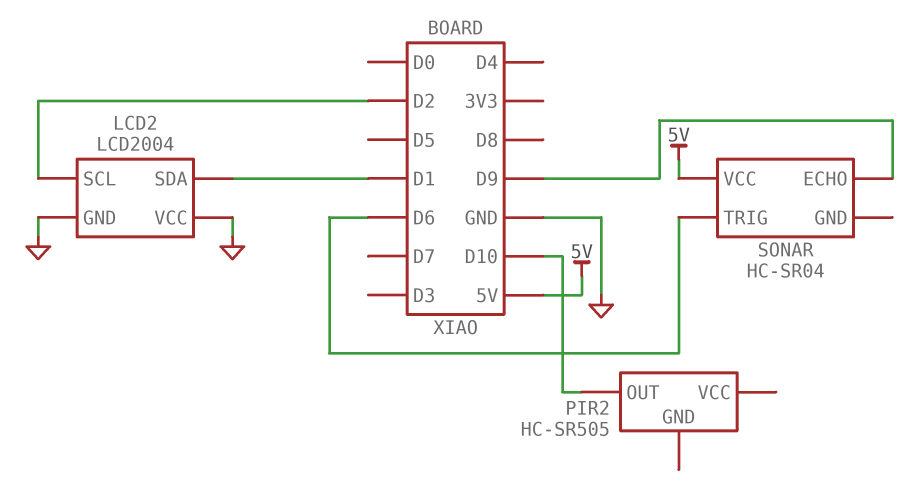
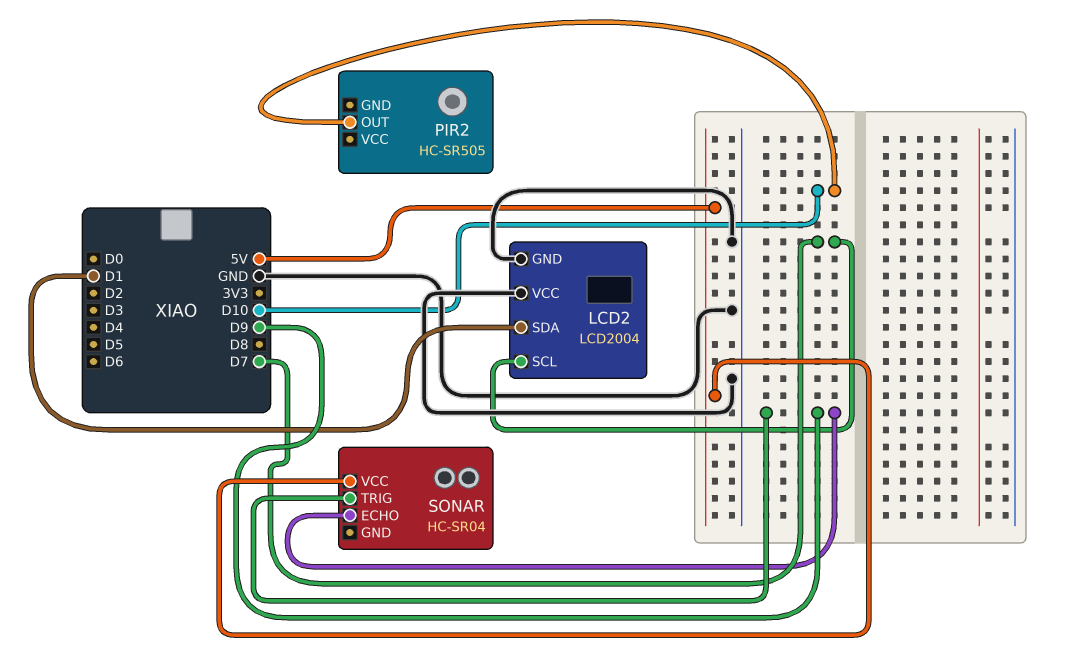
LCD2 pin SCL: D2 -> D7
SONAR pin TRIG: D6 -> D9

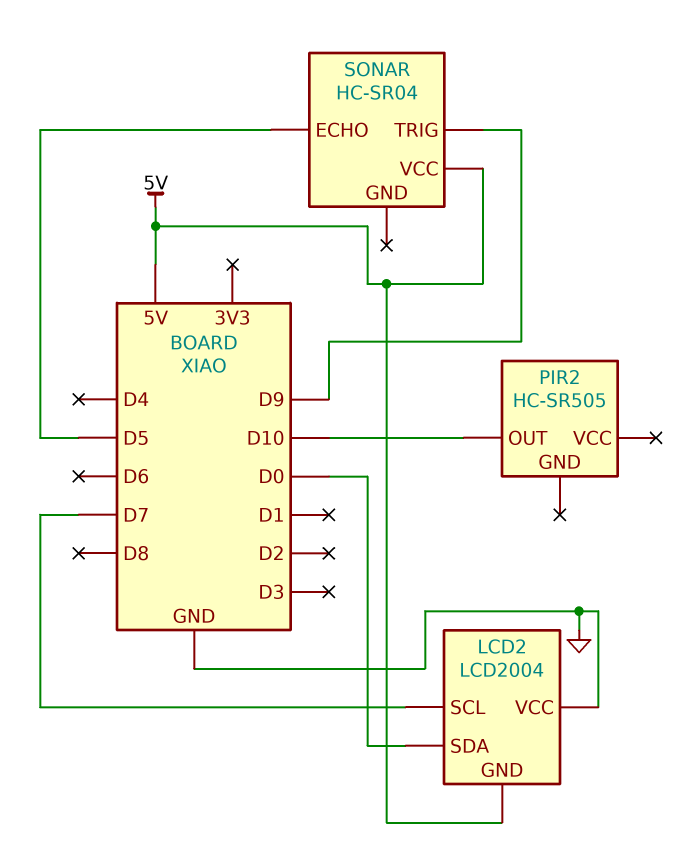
LCD2 pin GND: GND -> 5V
LCD2 pin SDA: D1 -> D0
SONAR pin ECHO: D9 -> D5

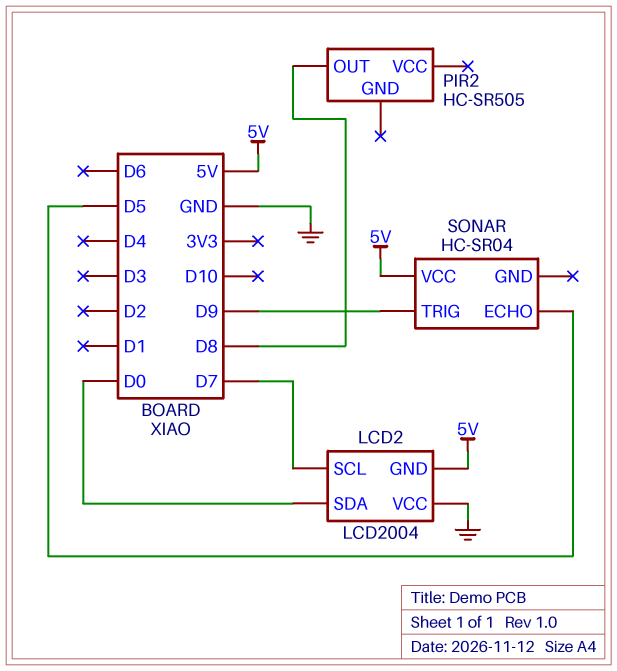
PIR2 pin OUT: D10 -> D8

